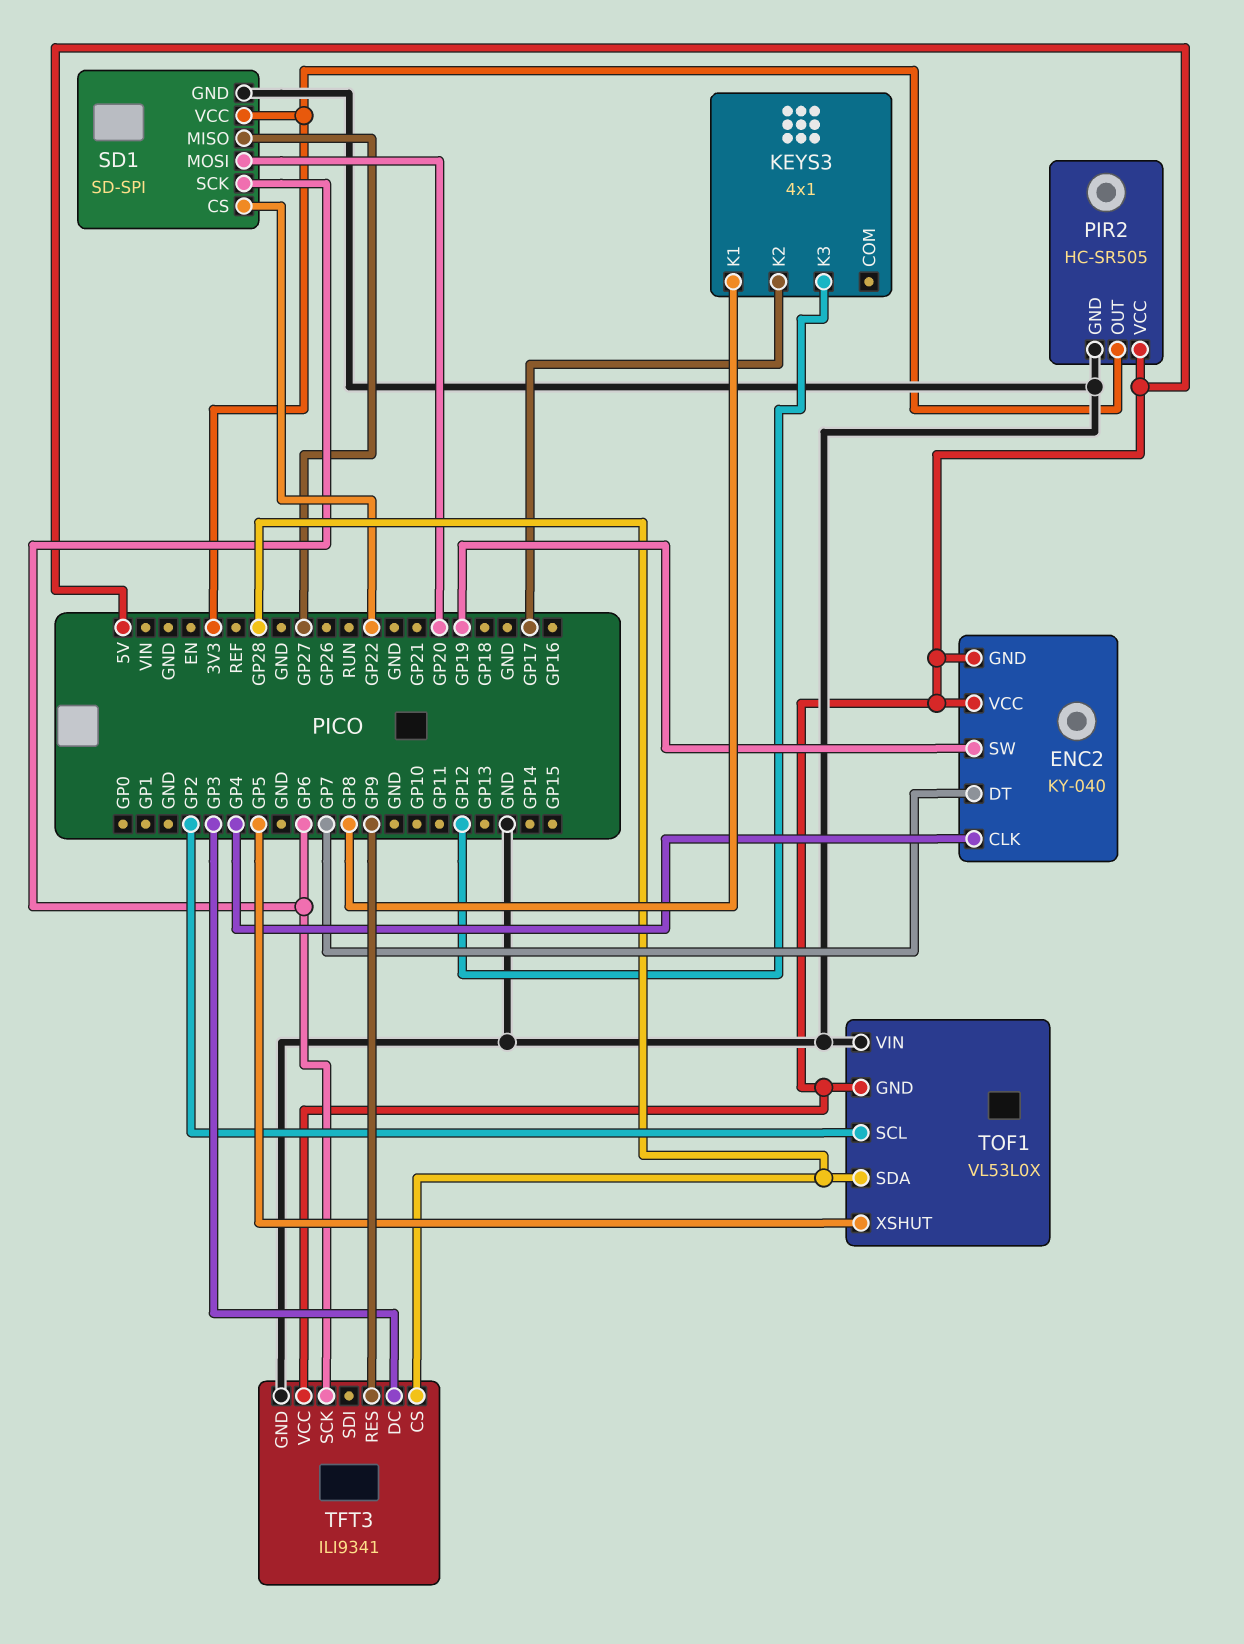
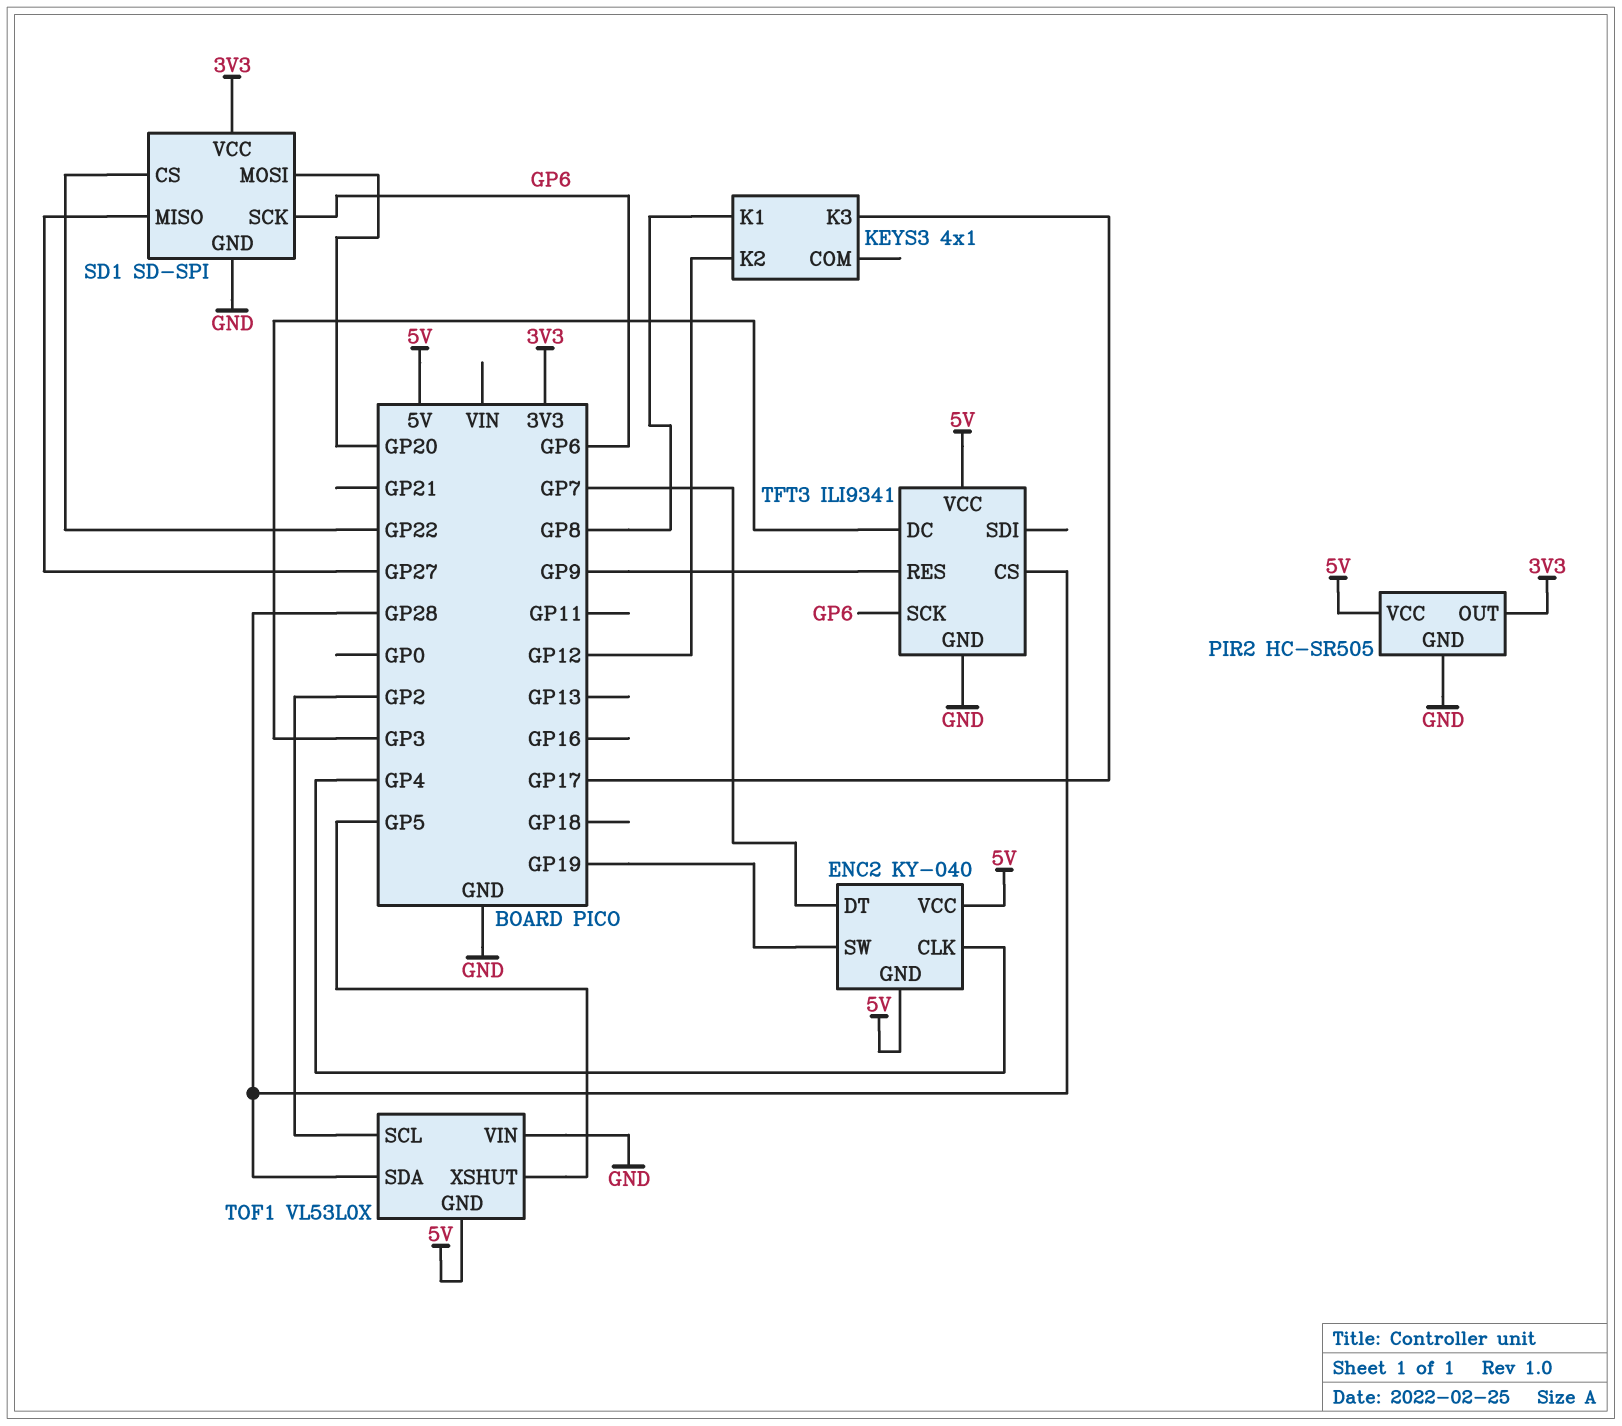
KEYS3 pin K2: GP17 -> GP12
KEYS3 pin K3: GP12 -> GP17

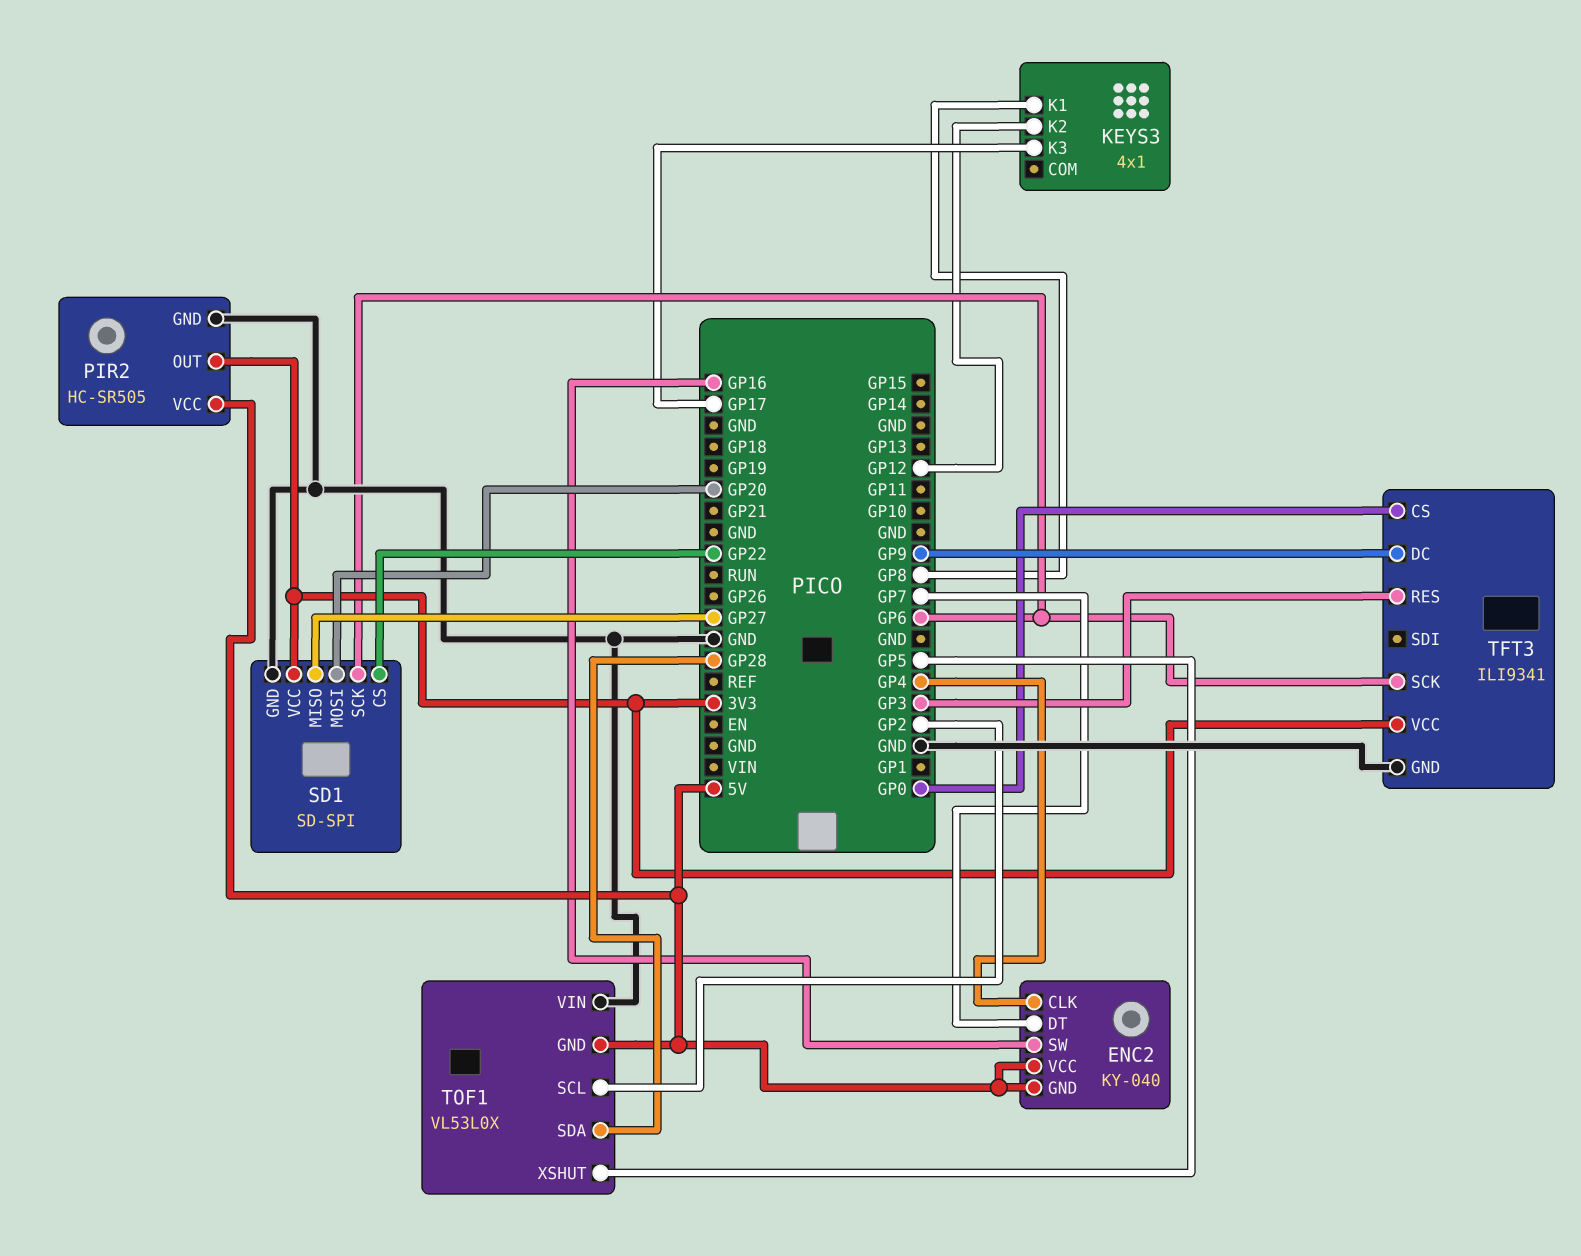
ENC2 pin SW: GP19 -> GP16
TFT3 pin CS: GP28 -> GP0
TFT3 pin DC: GP3 -> GP9
TFT3 pin RES: GP9 -> GP3
TFT3 pin VCC: 5V -> 3V3

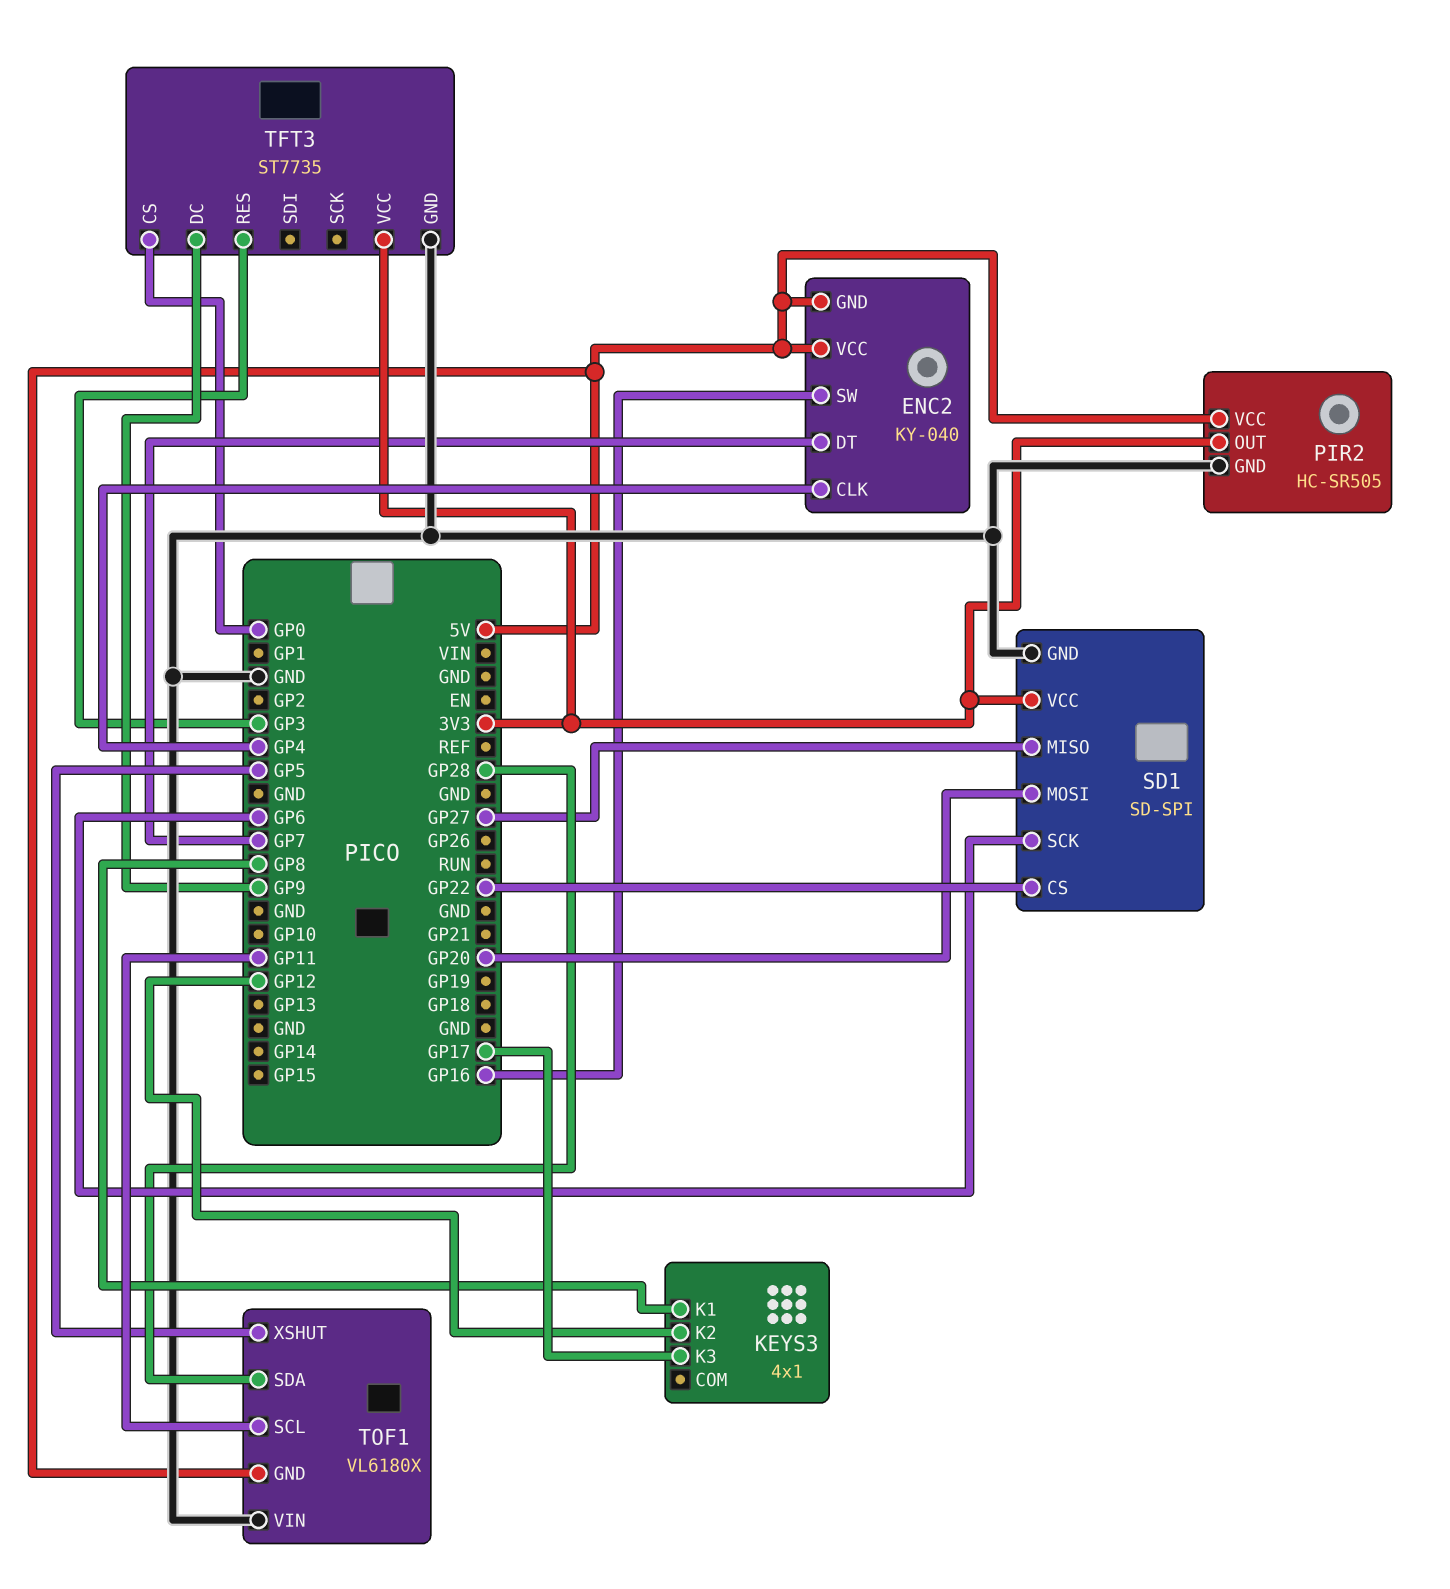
TFT3: ILI9341 -> ST7735
TFT3 pin SCK: GP6 -> none
TOF1: VL53L0X -> VL6180X
TOF1 pin SCL: GP2 -> GP11

